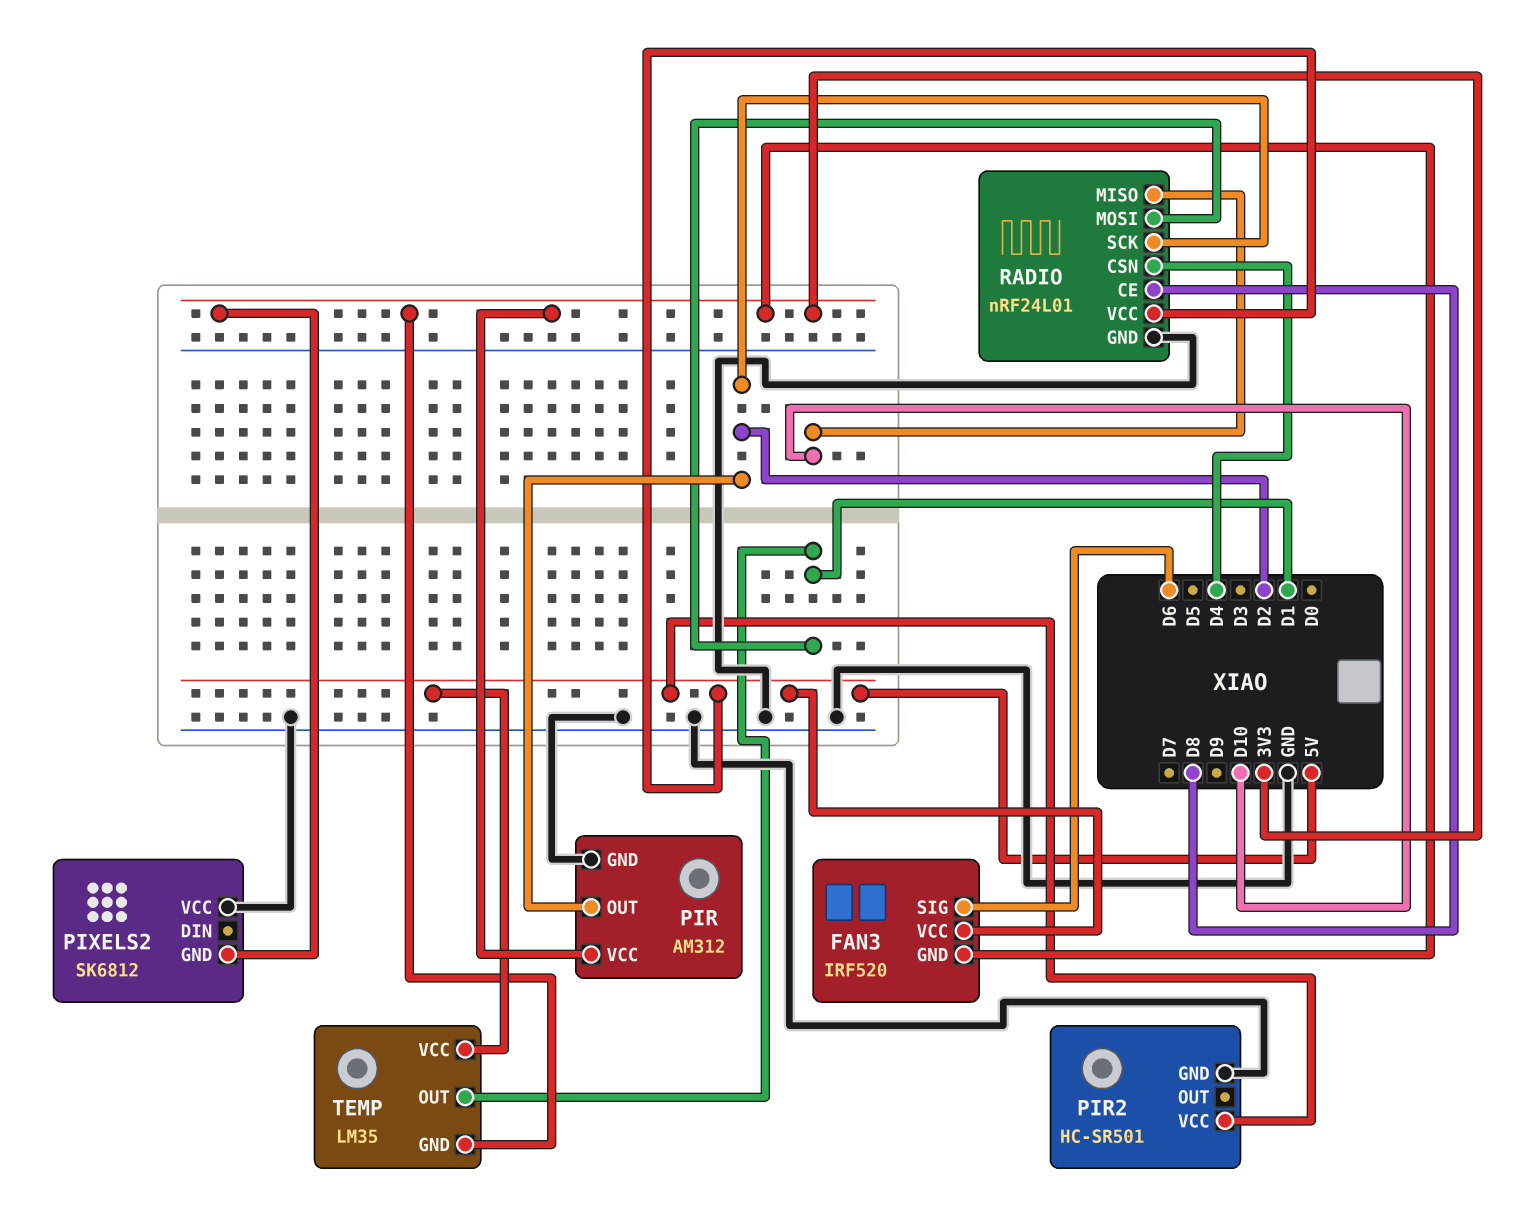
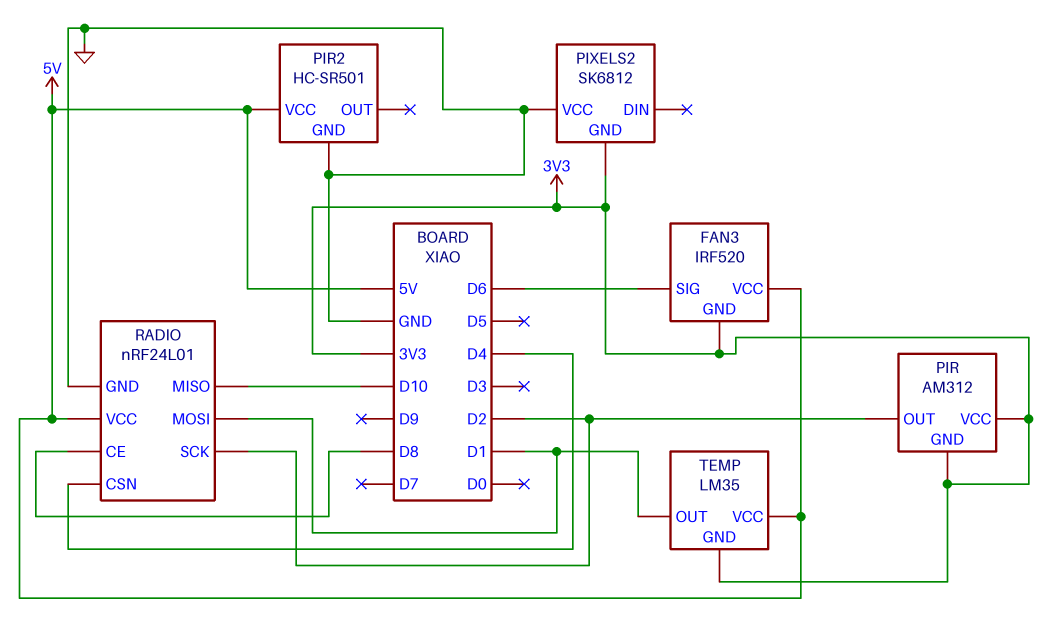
PIR pin GND: GND -> 3V3

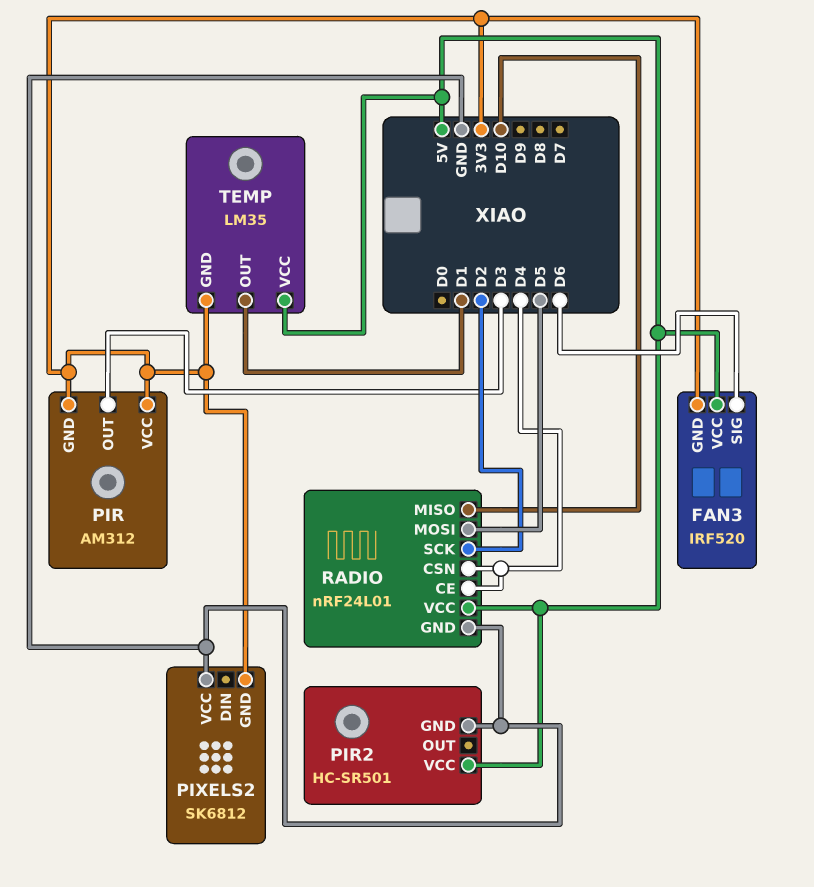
PIR pin OUT: D2 -> D3
RADIO pin CE: D8 -> D4
RADIO pin MOSI: D1 -> D5

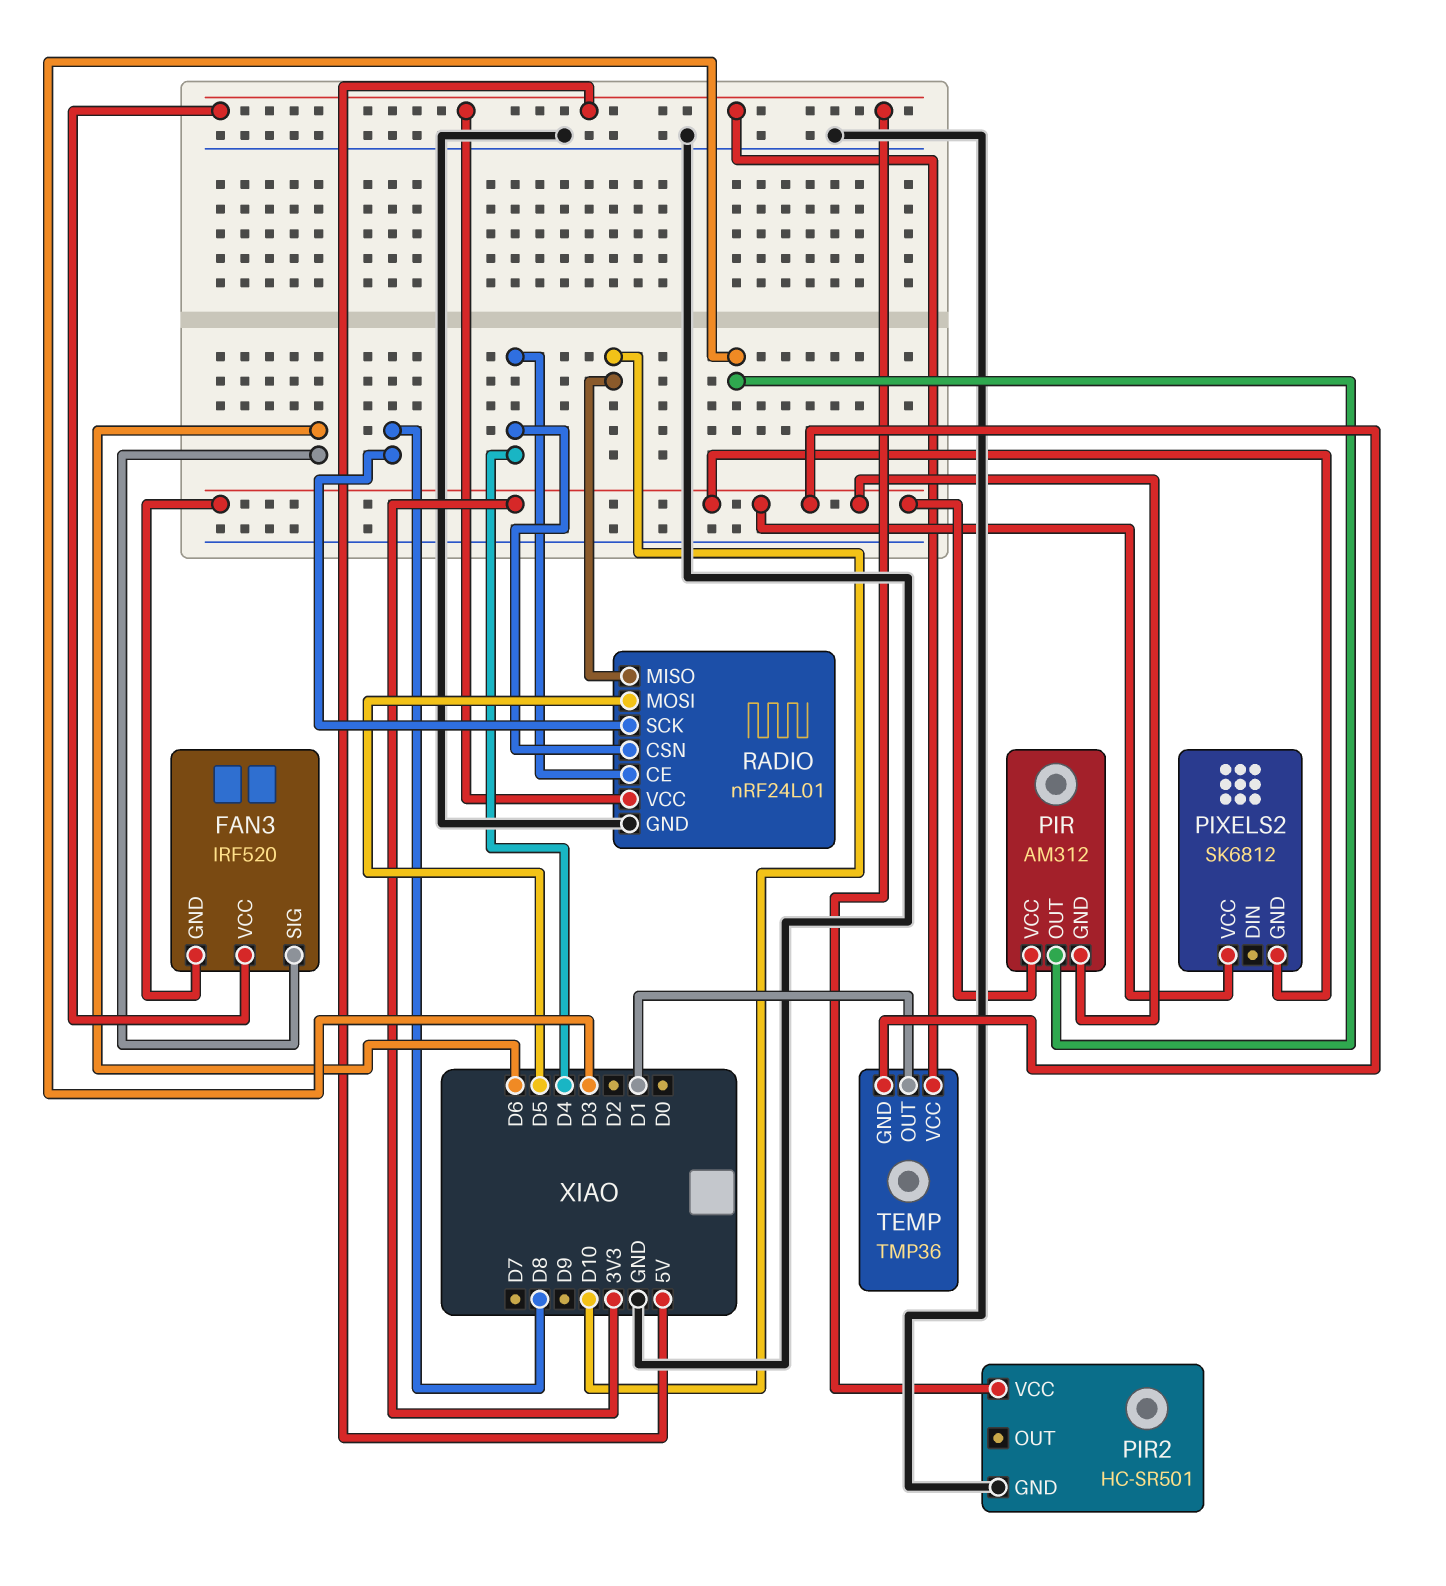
PIXELS2 pin VCC: GND -> 3V3
RADIO pin SCK: D2 -> D8
TEMP: LM35 -> TMP36

